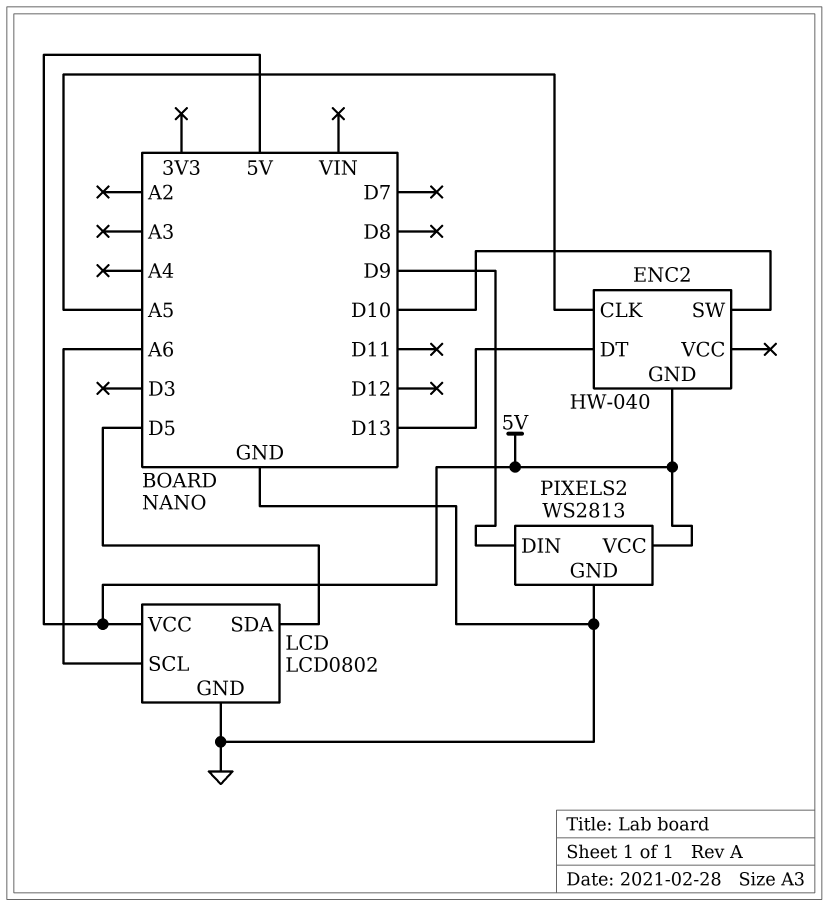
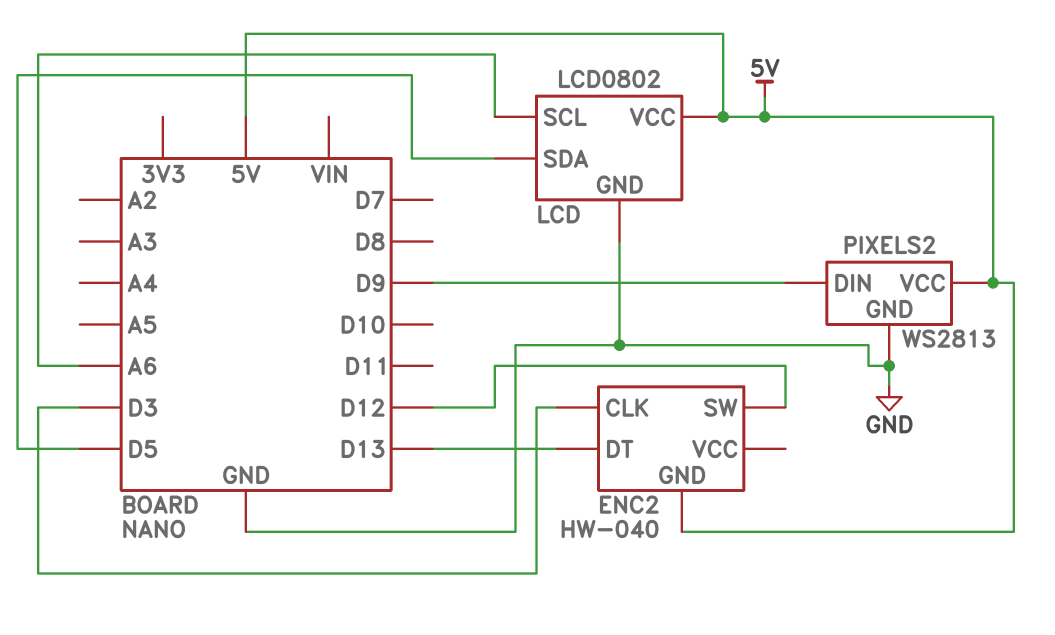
ENC2 pin CLK: A5 -> D3
ENC2 pin SW: D10 -> D12

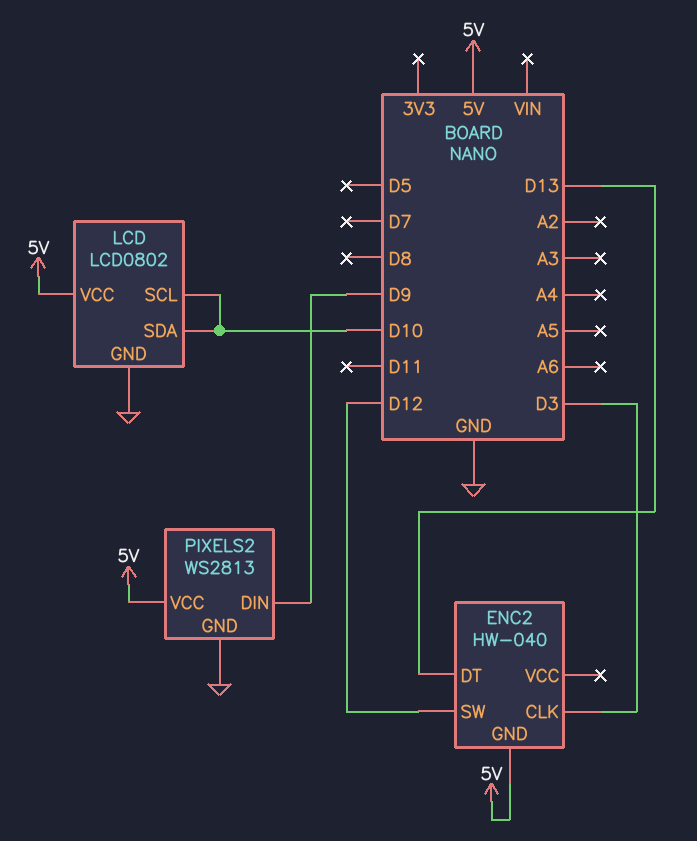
LCD pin SCL: A6 -> D10
LCD pin SDA: D5 -> D10

